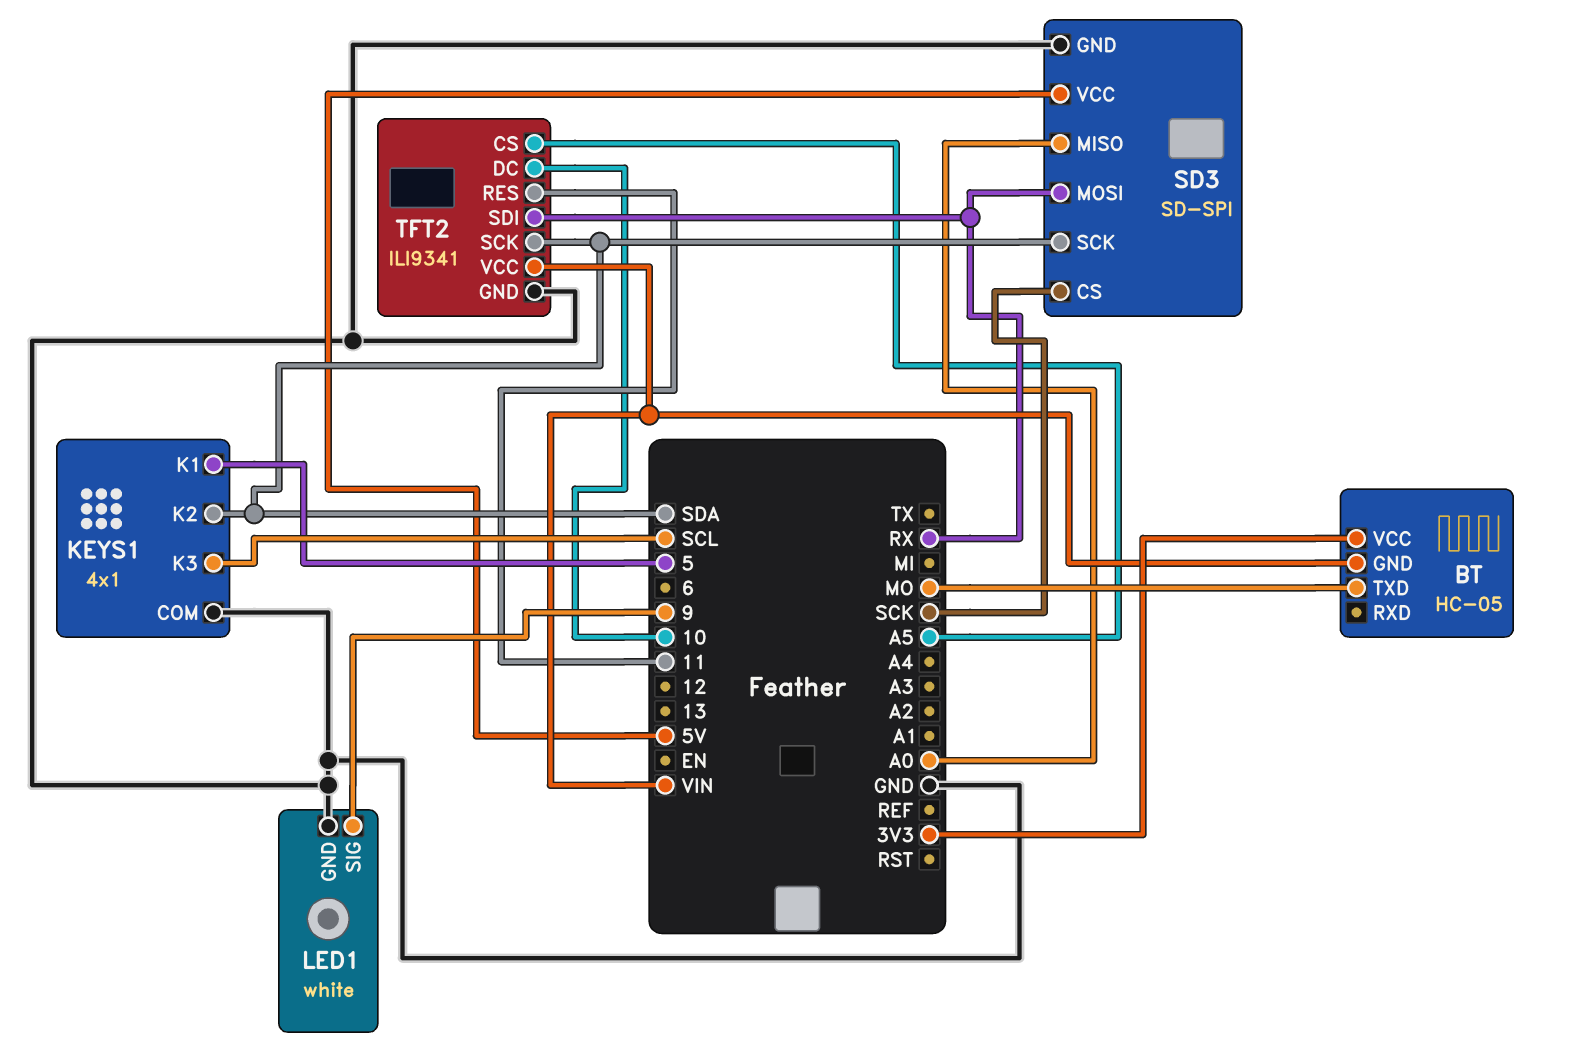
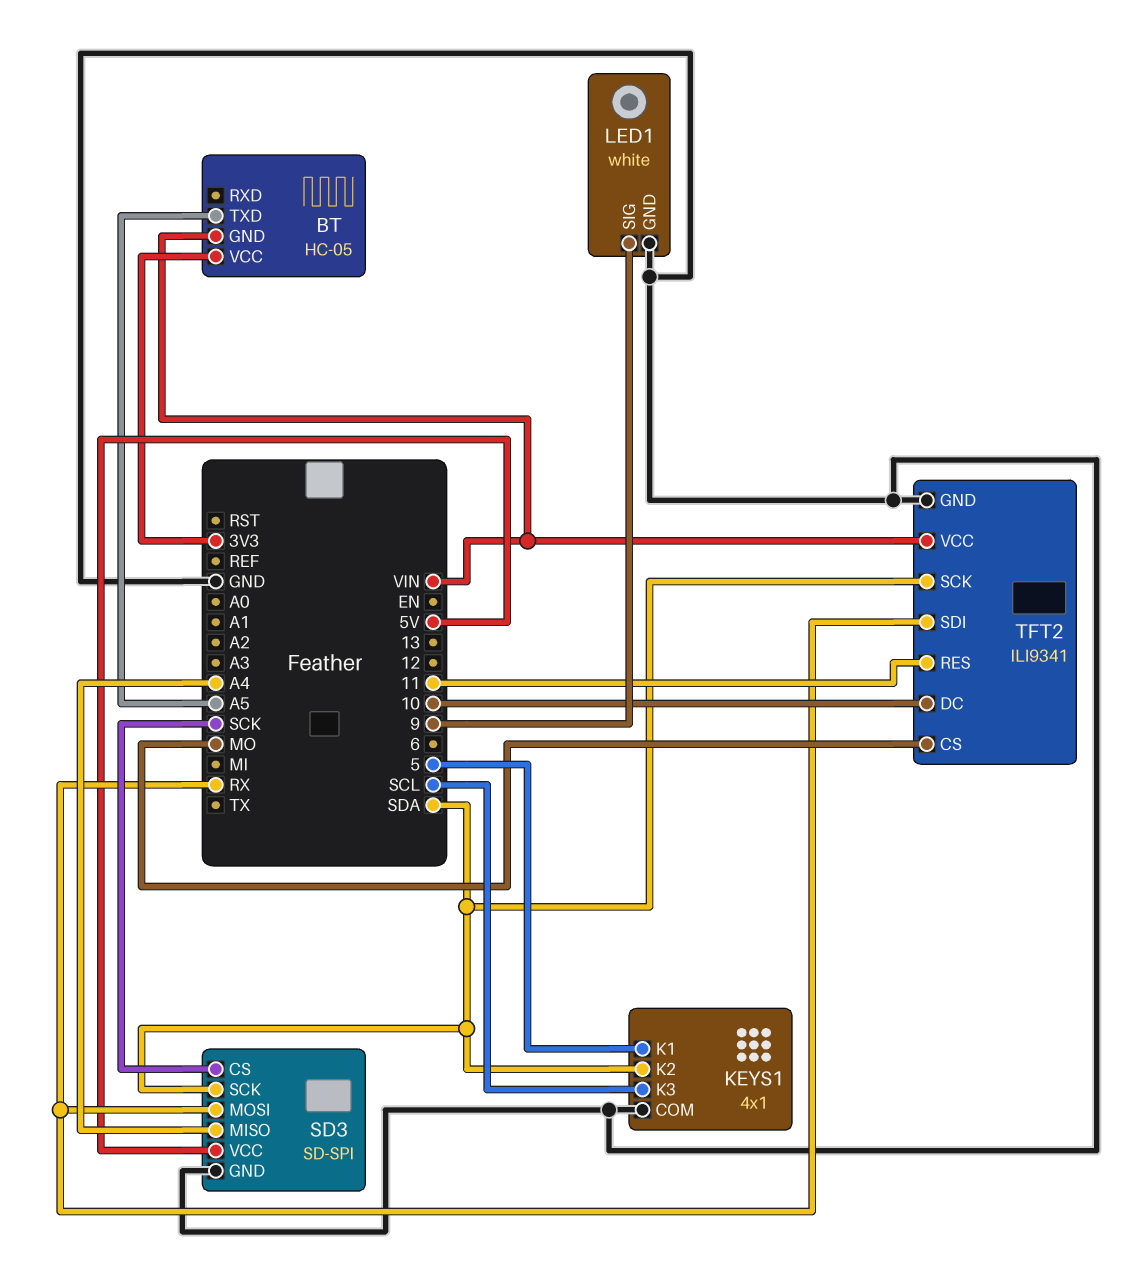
BT pin TXD: MO -> A5
SD3 pin MISO: A0 -> A4
TFT2 pin CS: A5 -> MO

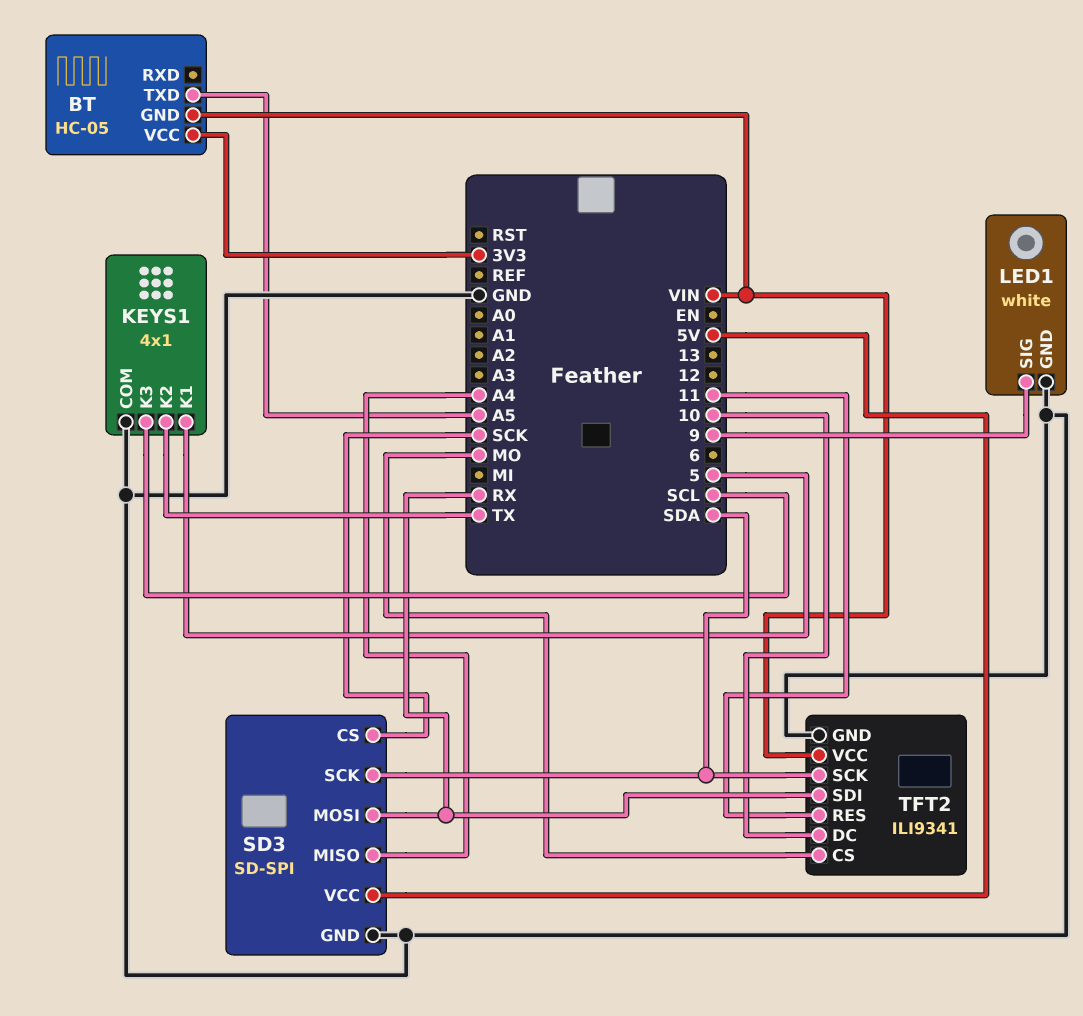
KEYS1 pin K2: SDA -> TX

